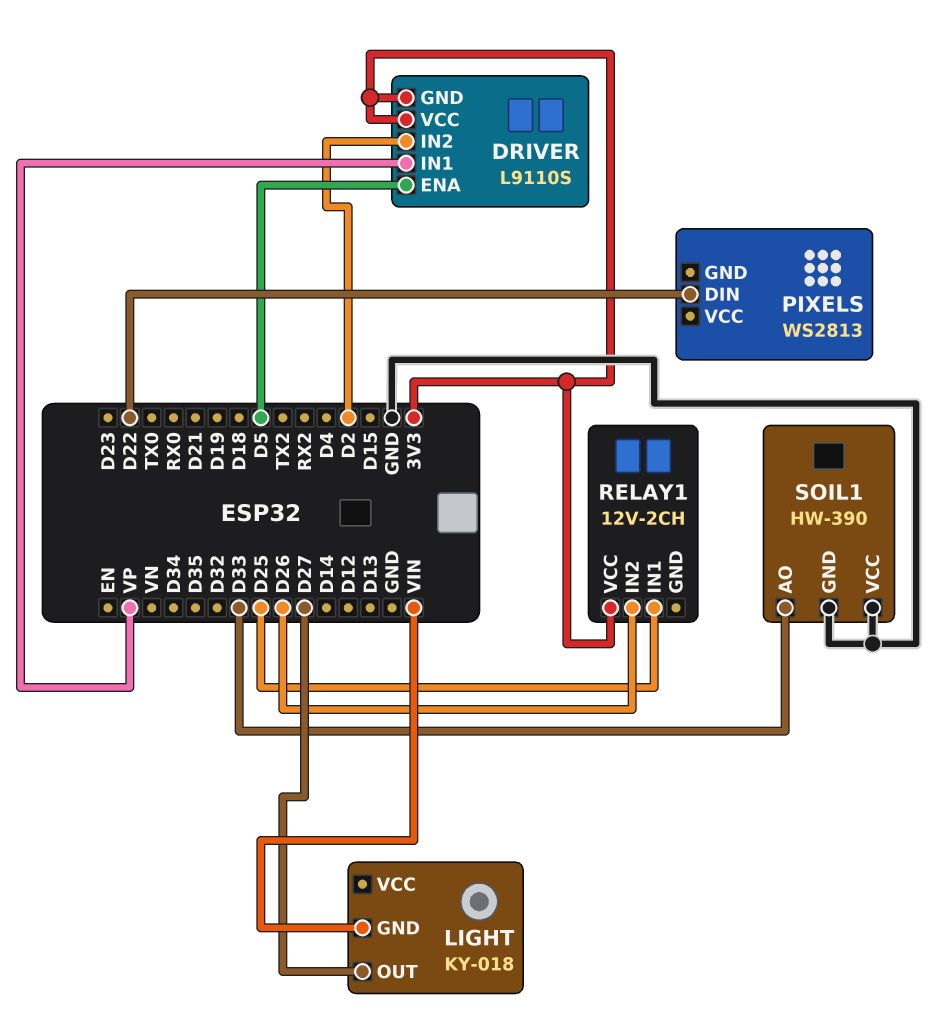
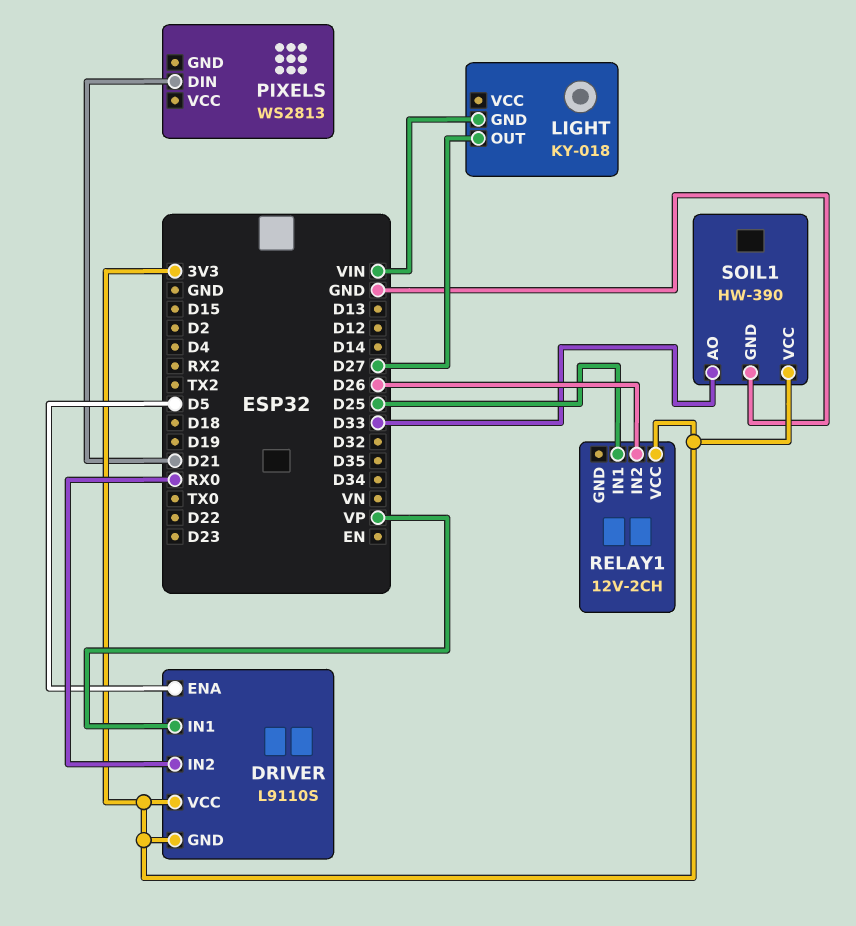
DRIVER pin IN2: D2 -> RX0
PIXELS pin DIN: D22 -> D21
SOIL1 pin VCC: GND -> 3V3

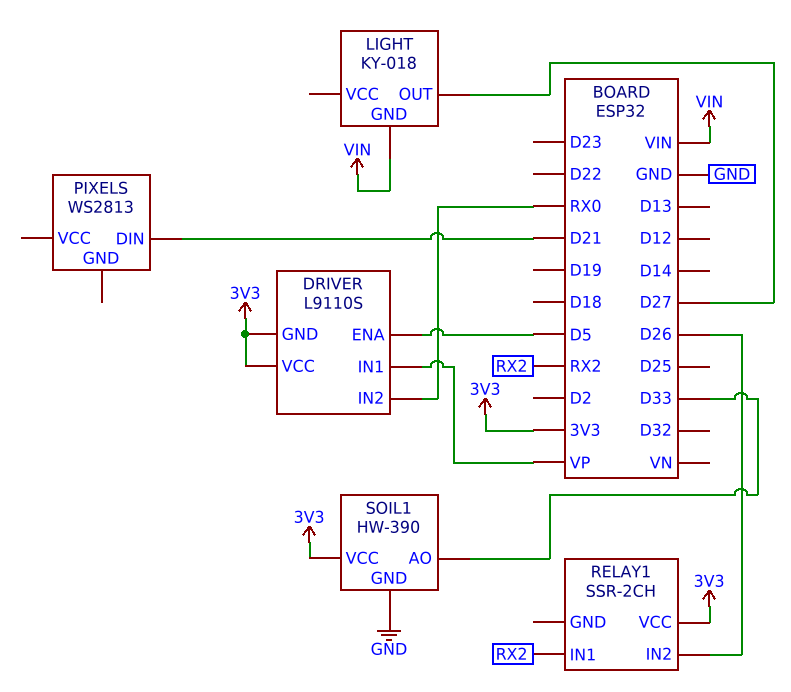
RELAY1: 12V-2CH -> SSR-2CH
RELAY1 pin IN1: D25 -> RX2

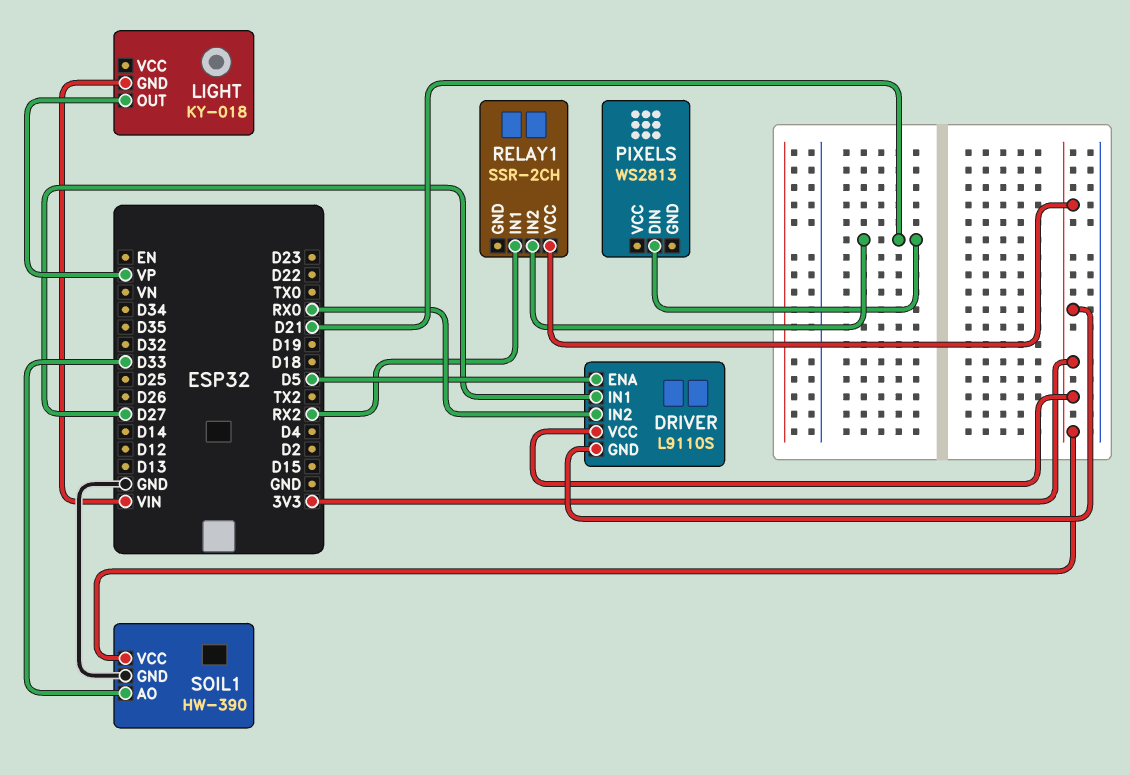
DRIVER pin IN1: VP -> D27
LIGHT pin OUT: D27 -> VP
RELAY1 pin IN2: D26 -> D21

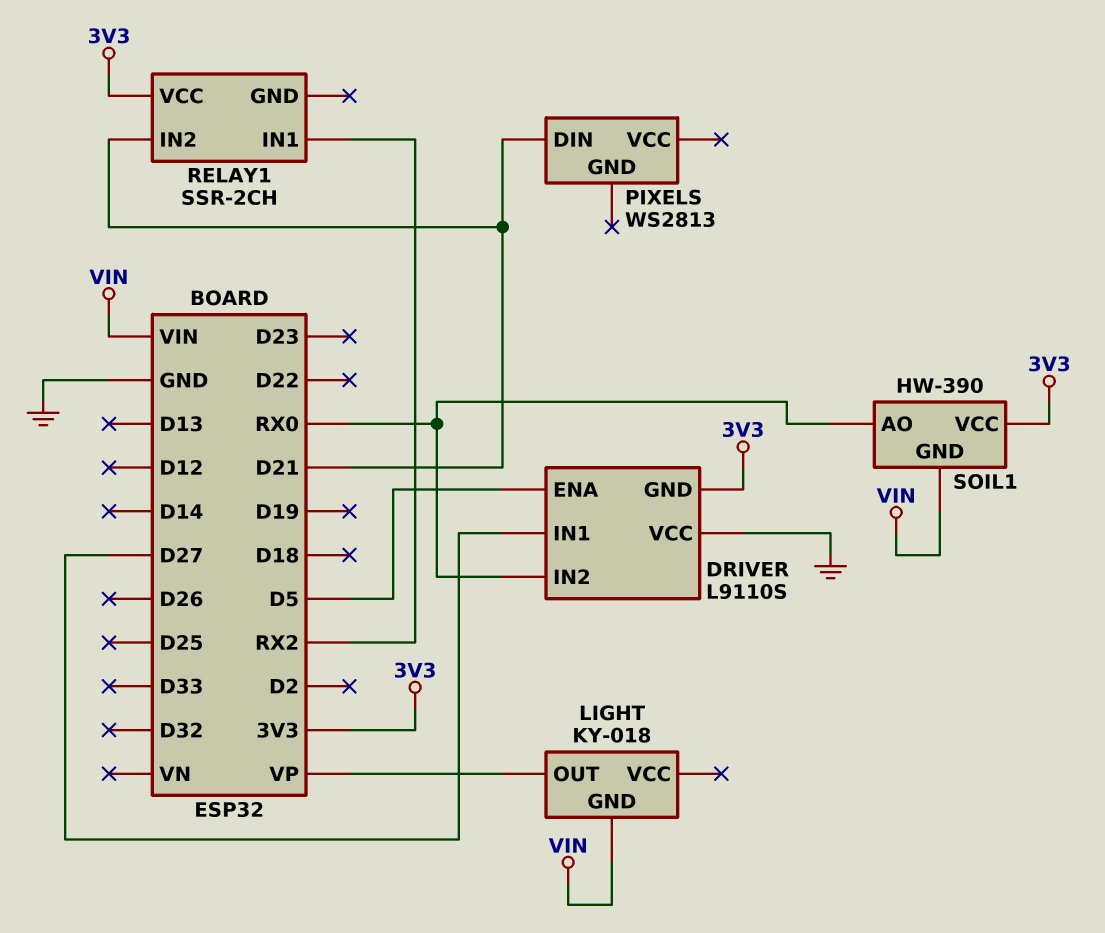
DRIVER pin VCC: 3V3 -> GND
SOIL1 pin AO: D33 -> RX0
SOIL1 pin GND: GND -> VIN

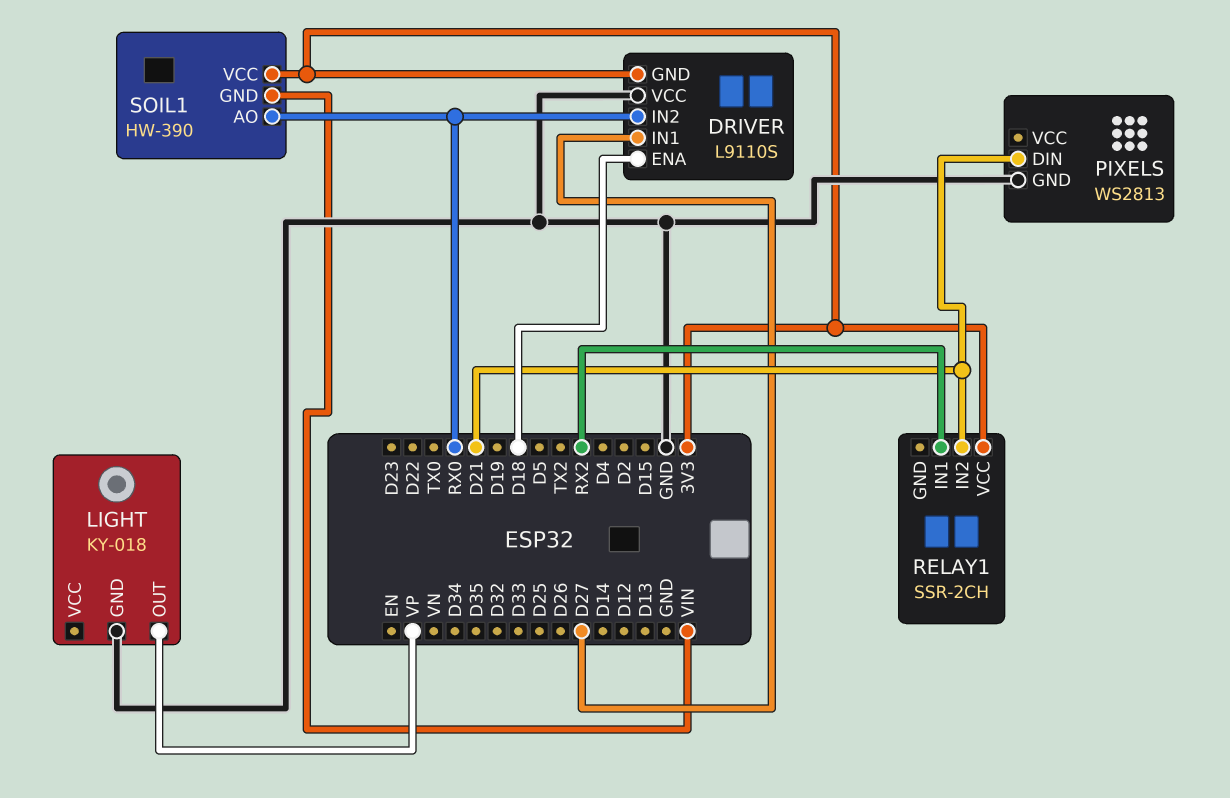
DRIVER pin ENA: D5 -> D18
LIGHT pin GND: VIN -> GND
PIXELS pin GND: none -> GND

